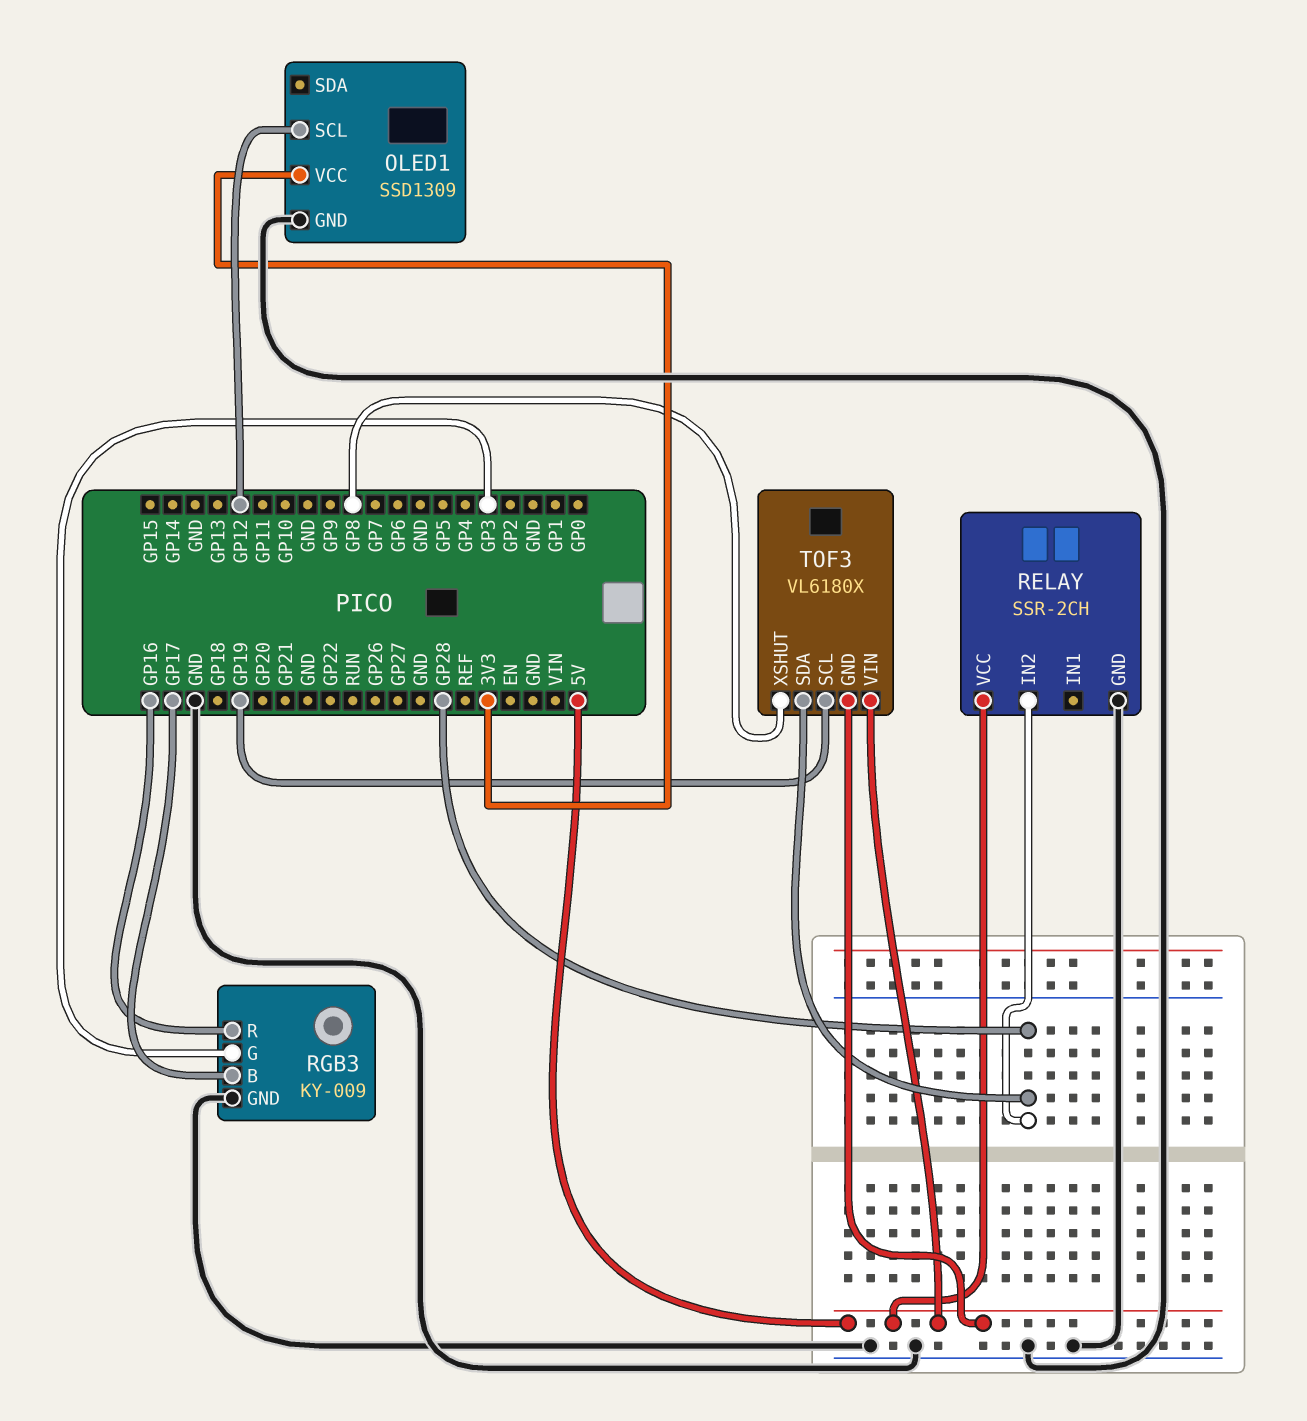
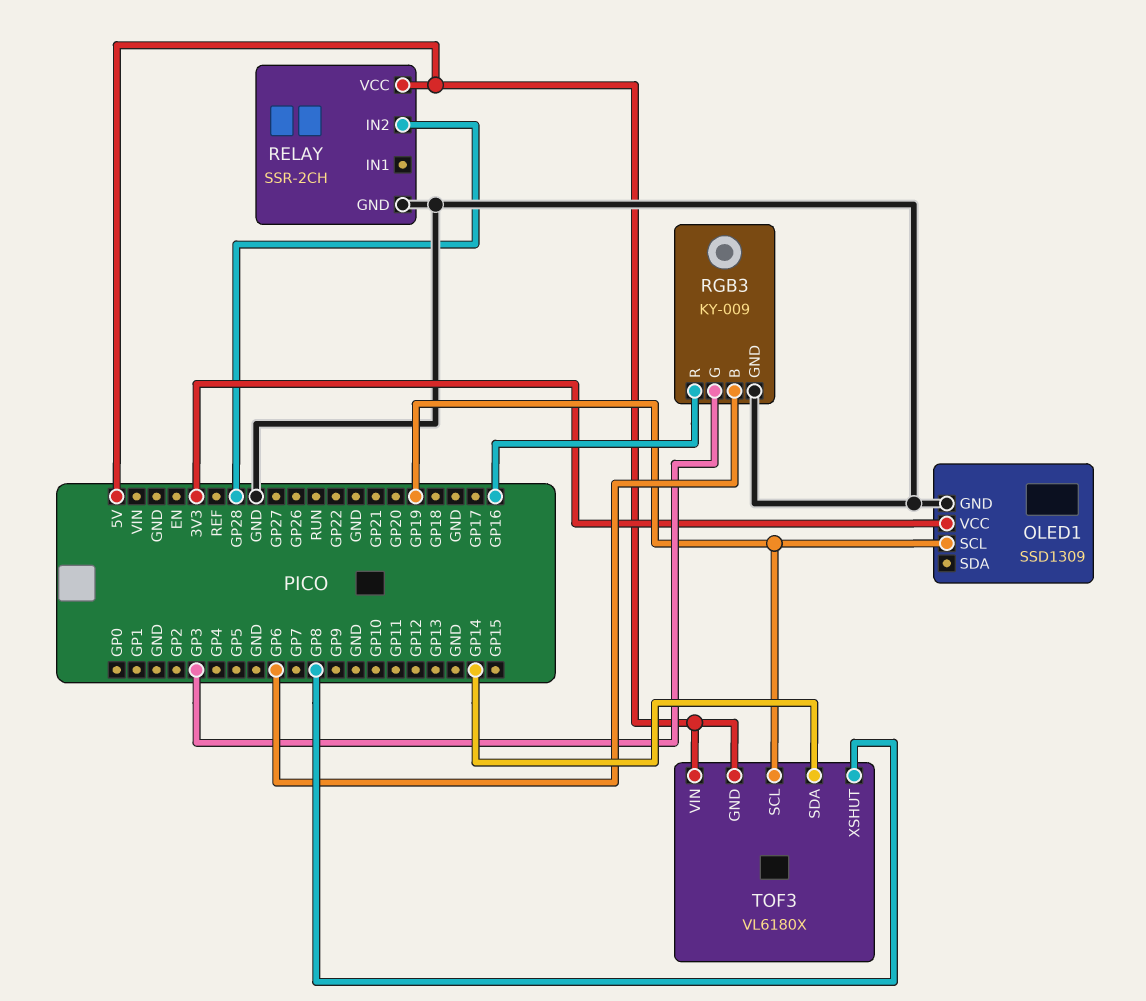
OLED1 pin SCL: GP12 -> GP19
RGB3 pin B: GP17 -> GP6
TOF3 pin SDA: GP28 -> GP14

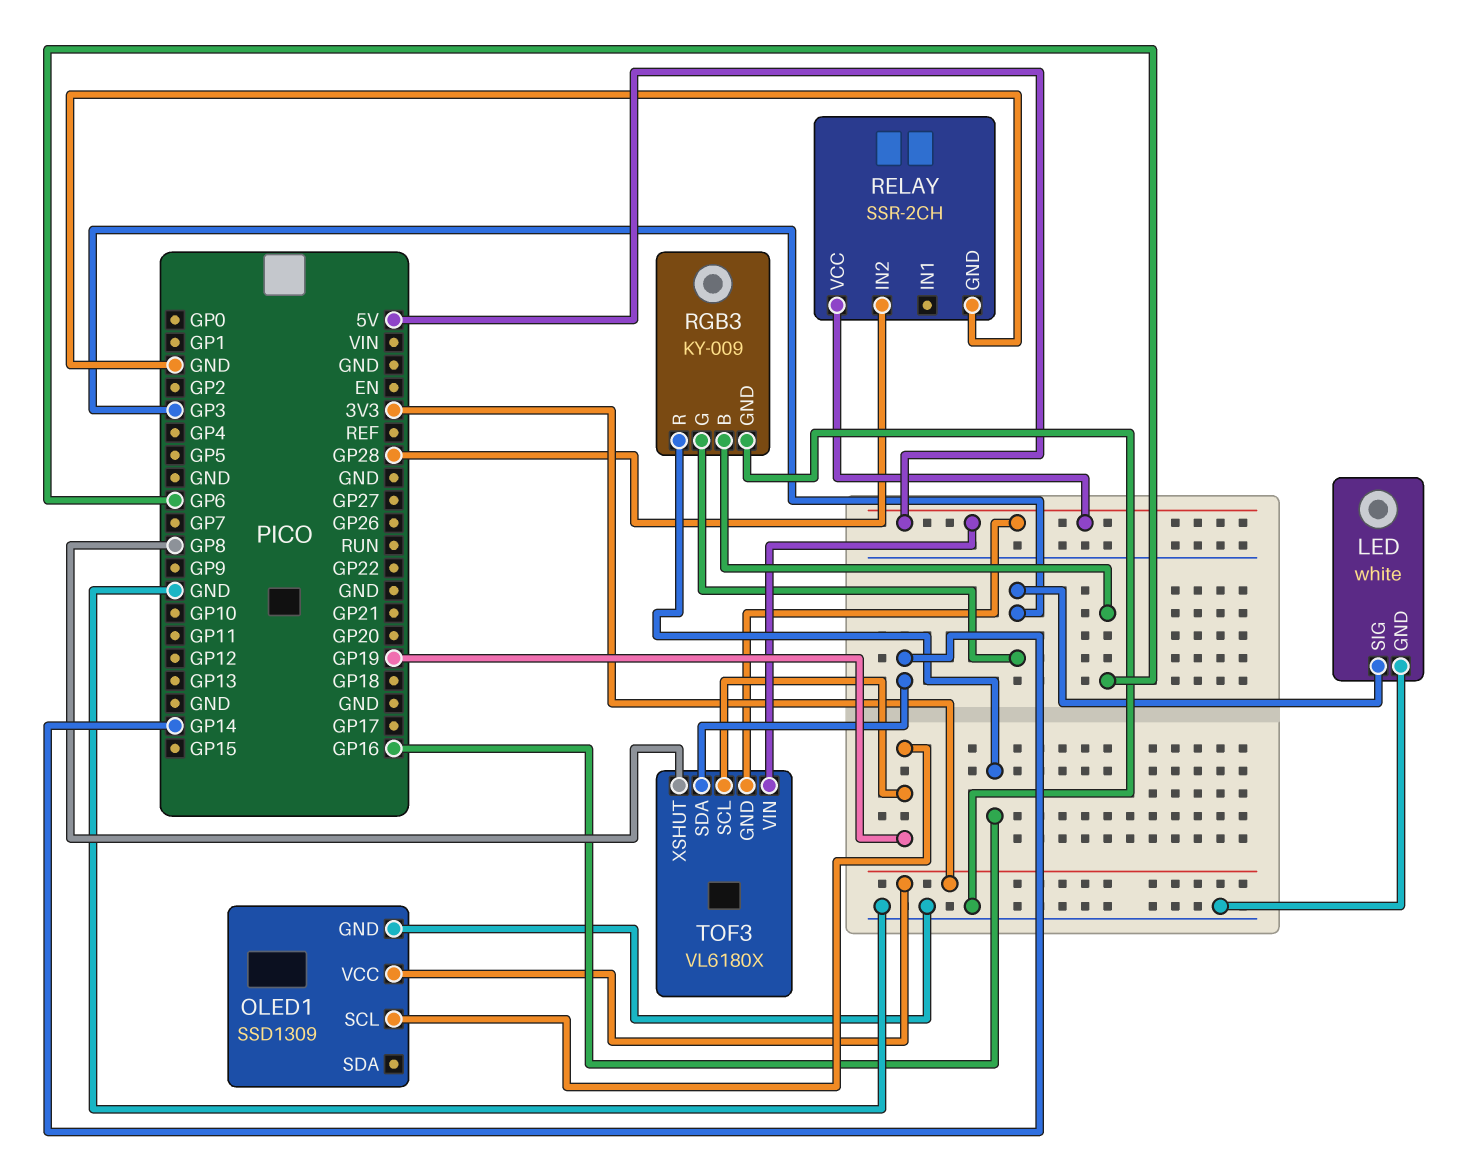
LED: none -> white
LED pin GND: none -> GND
LED pin SIG: none -> GP3

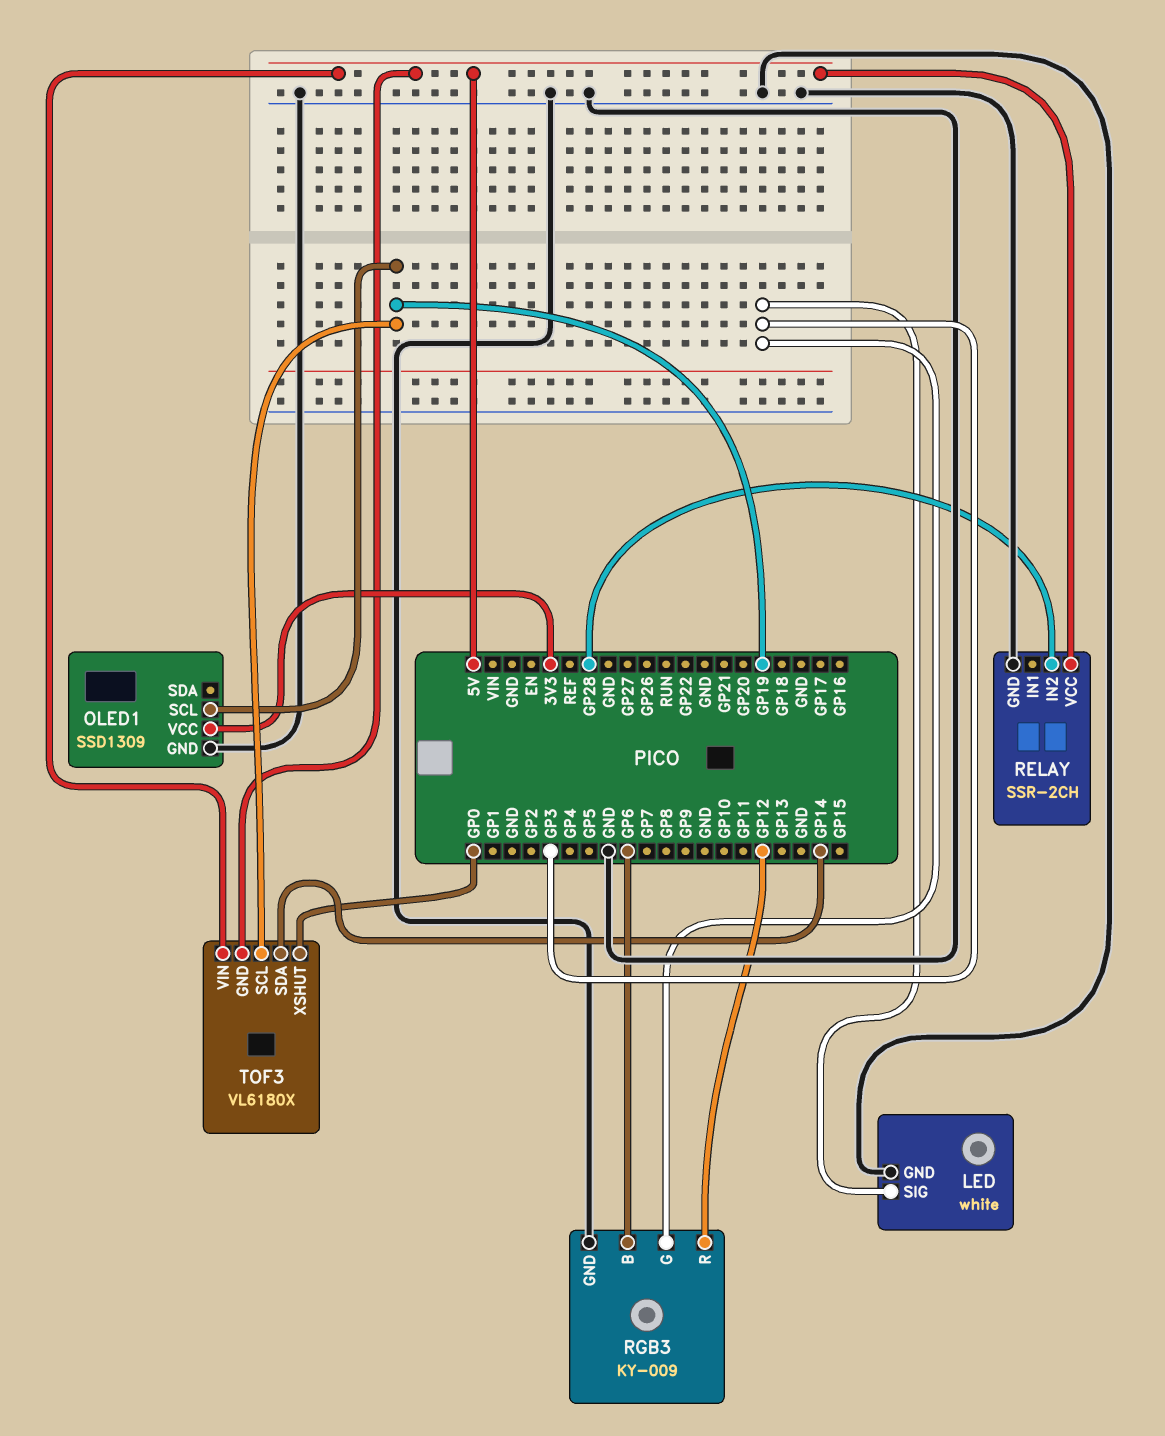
RGB3 pin R: GP16 -> GP12
TOF3 pin XSHUT: GP8 -> GP0

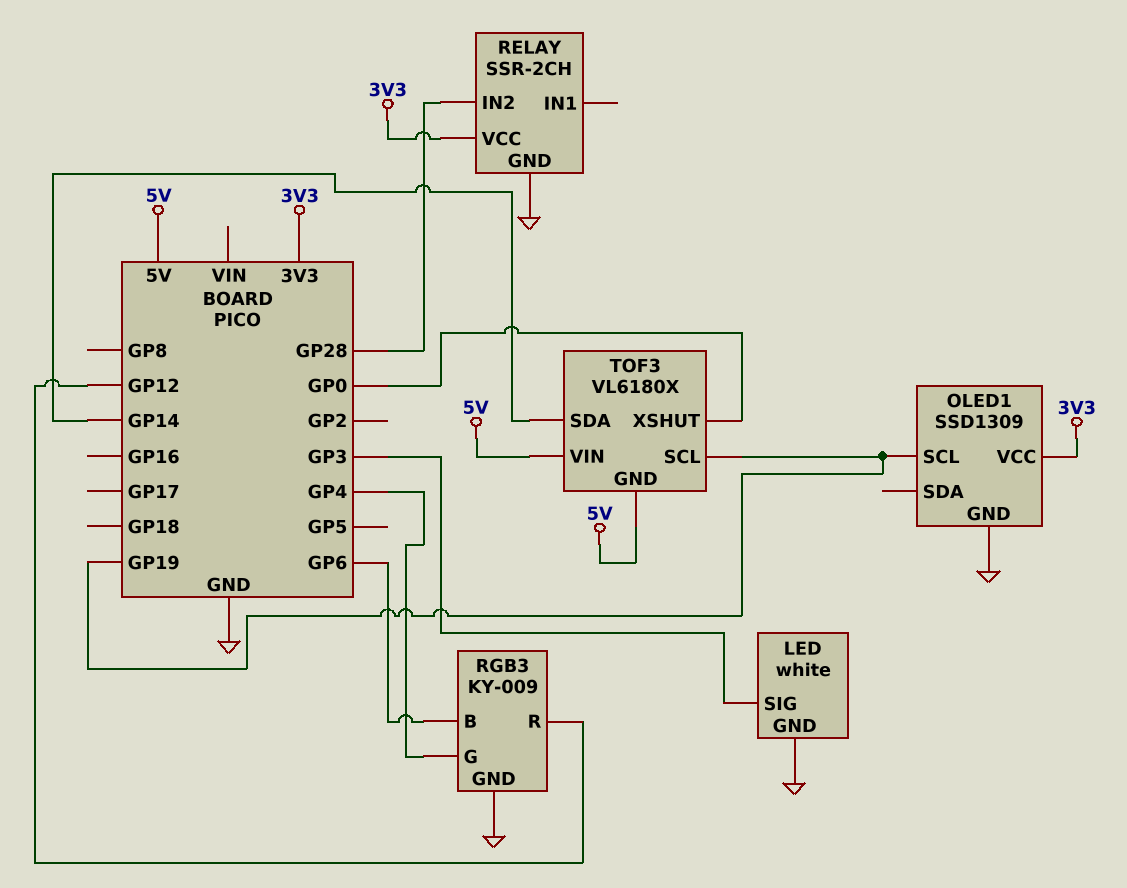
RELAY pin VCC: 5V -> 3V3
RGB3 pin G: GP3 -> GP4

